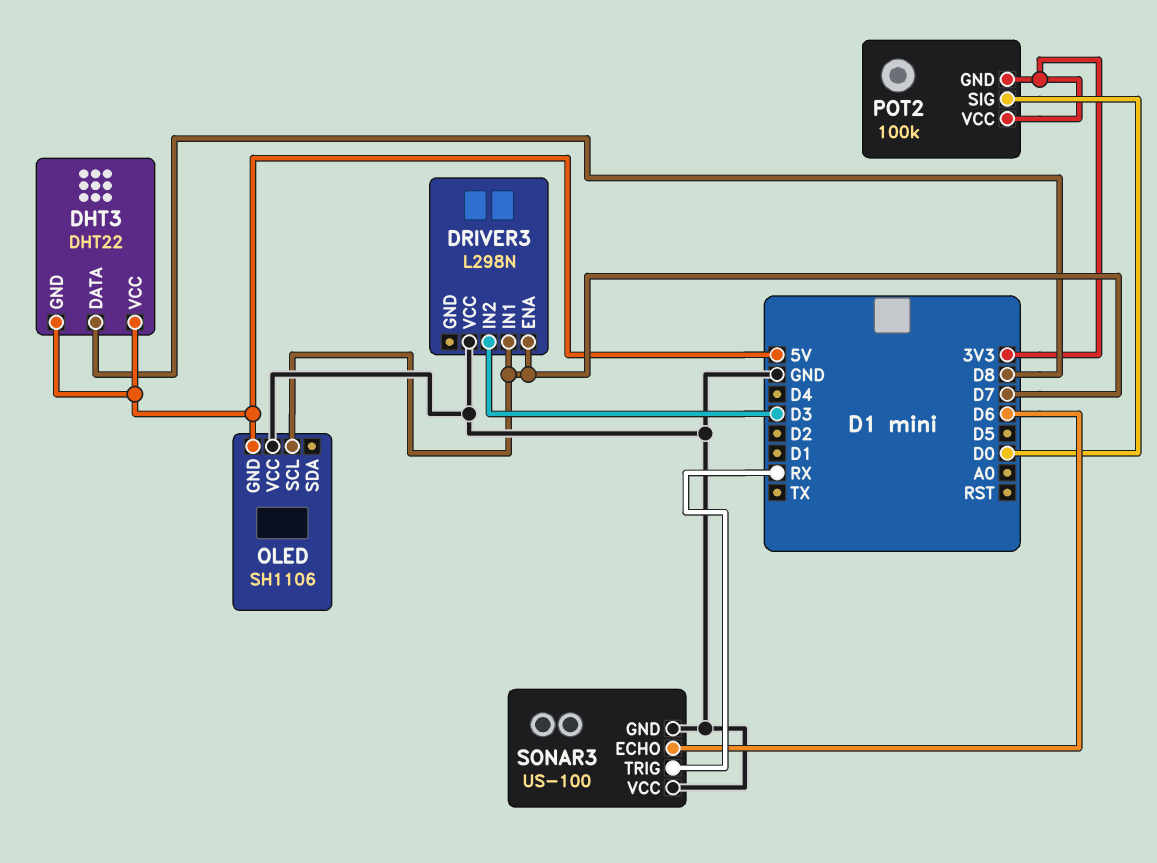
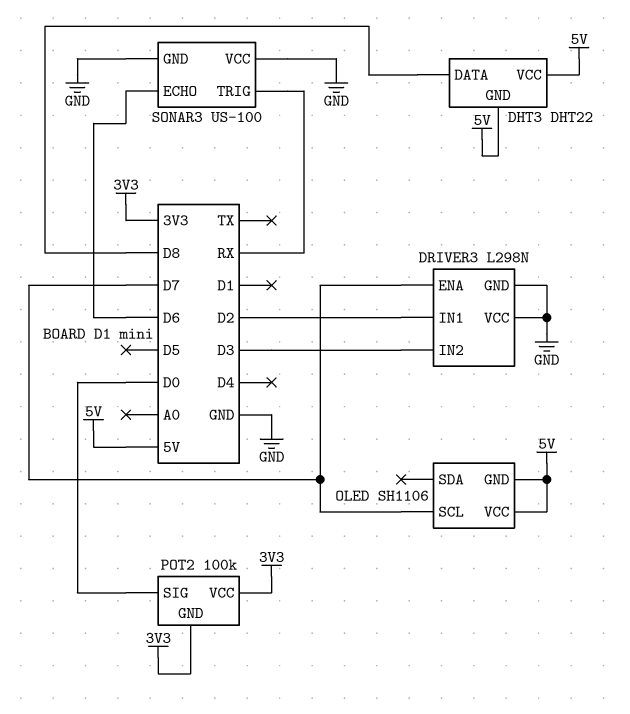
DRIVER3 pin GND: none -> GND
DRIVER3 pin IN1: D7 -> D2
OLED pin VCC: GND -> 5V

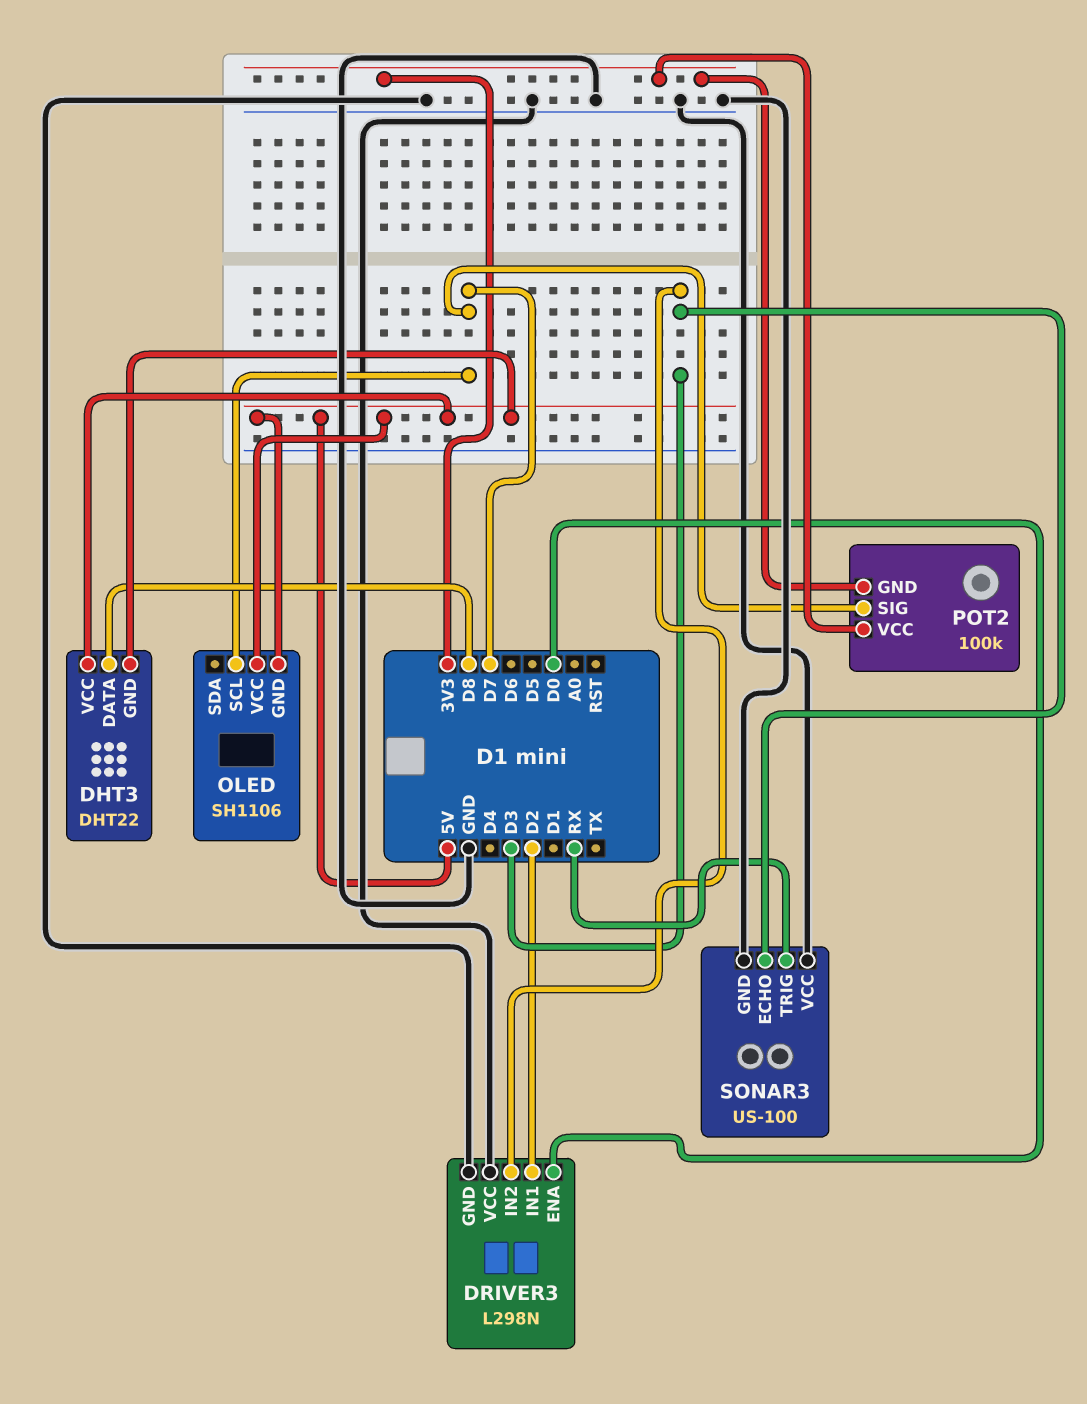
DRIVER3 pin ENA: D7 -> D0
POT2 pin SIG: D0 -> D7
SONAR3 pin ECHO: D6 -> D3

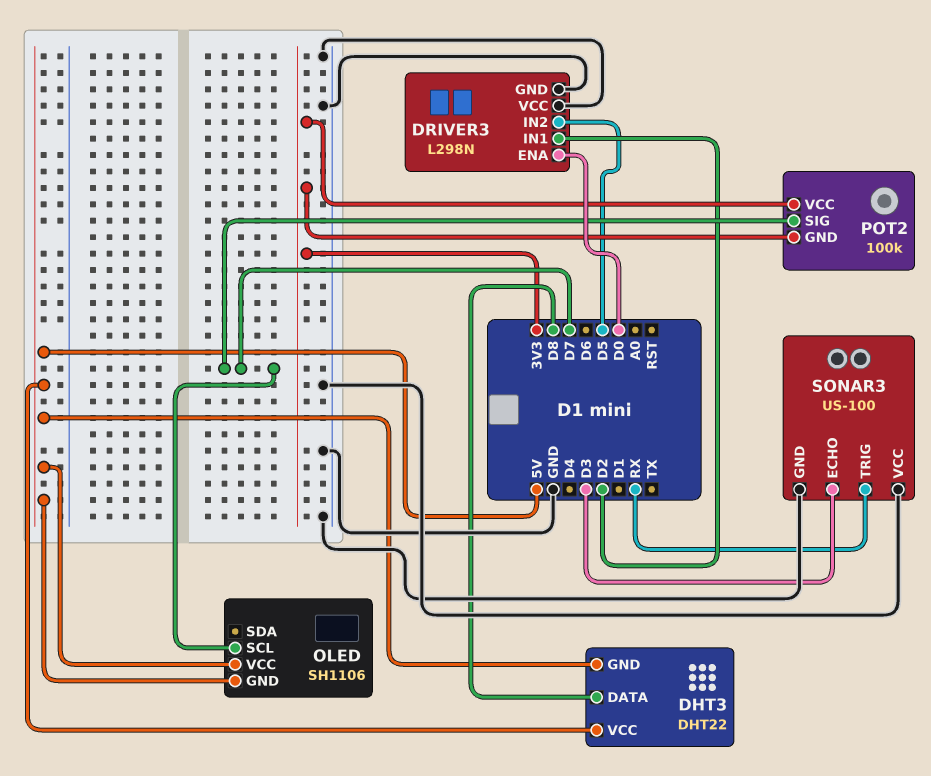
DRIVER3 pin IN2: D3 -> D5

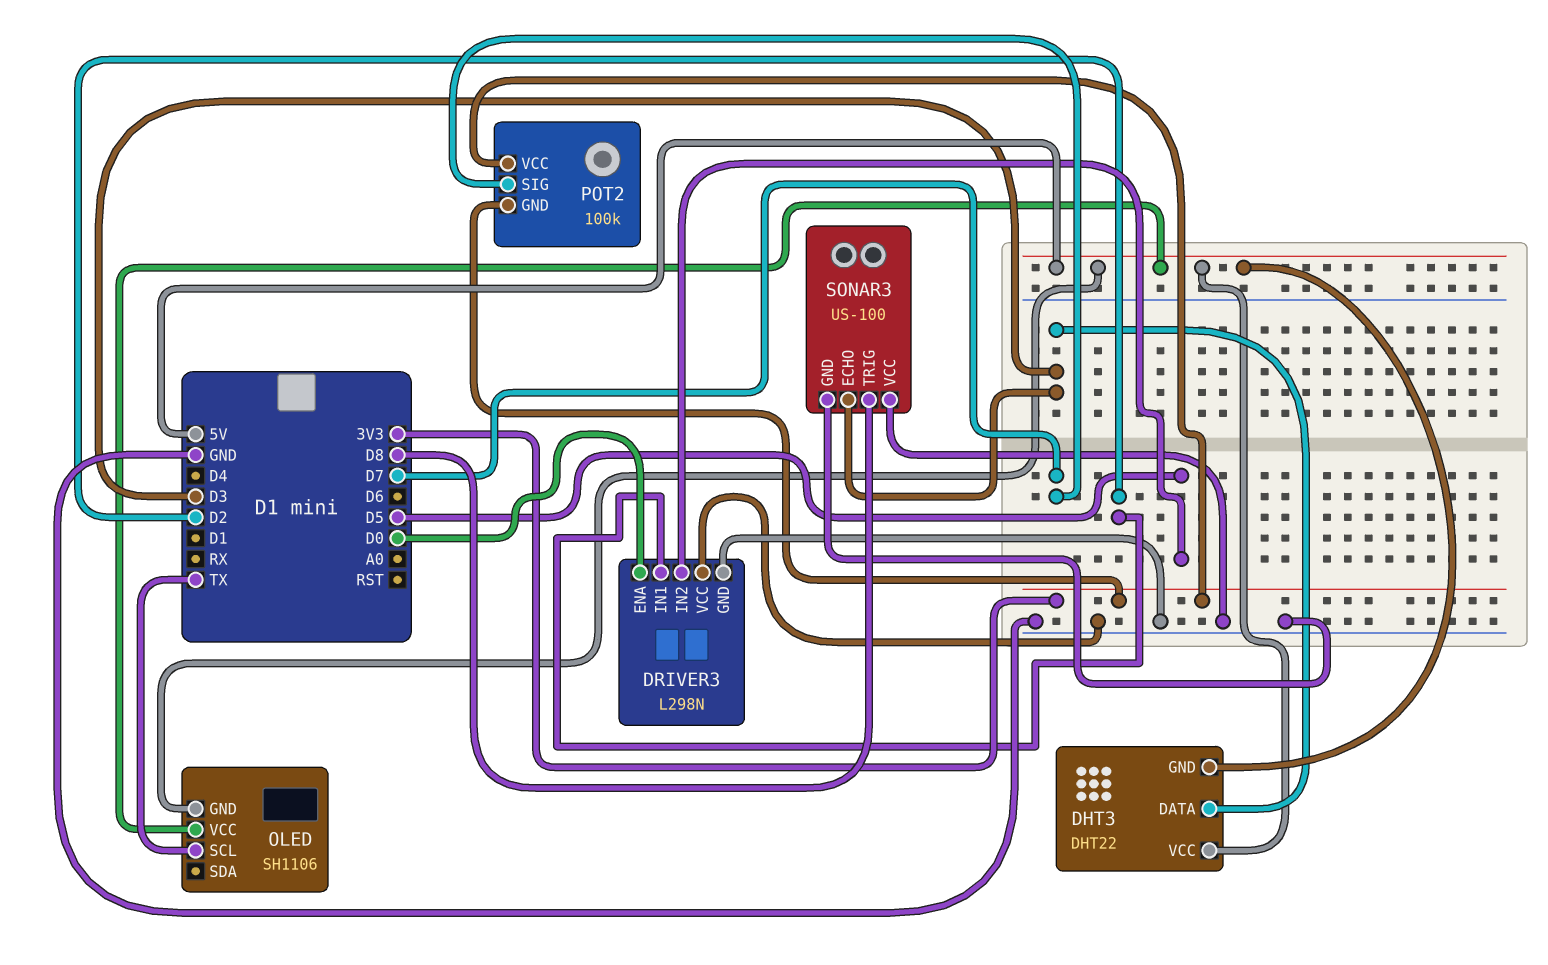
DHT3 pin DATA: D8 -> D3
OLED pin SCL: D7 -> TX
SONAR3 pin TRIG: RX -> D8

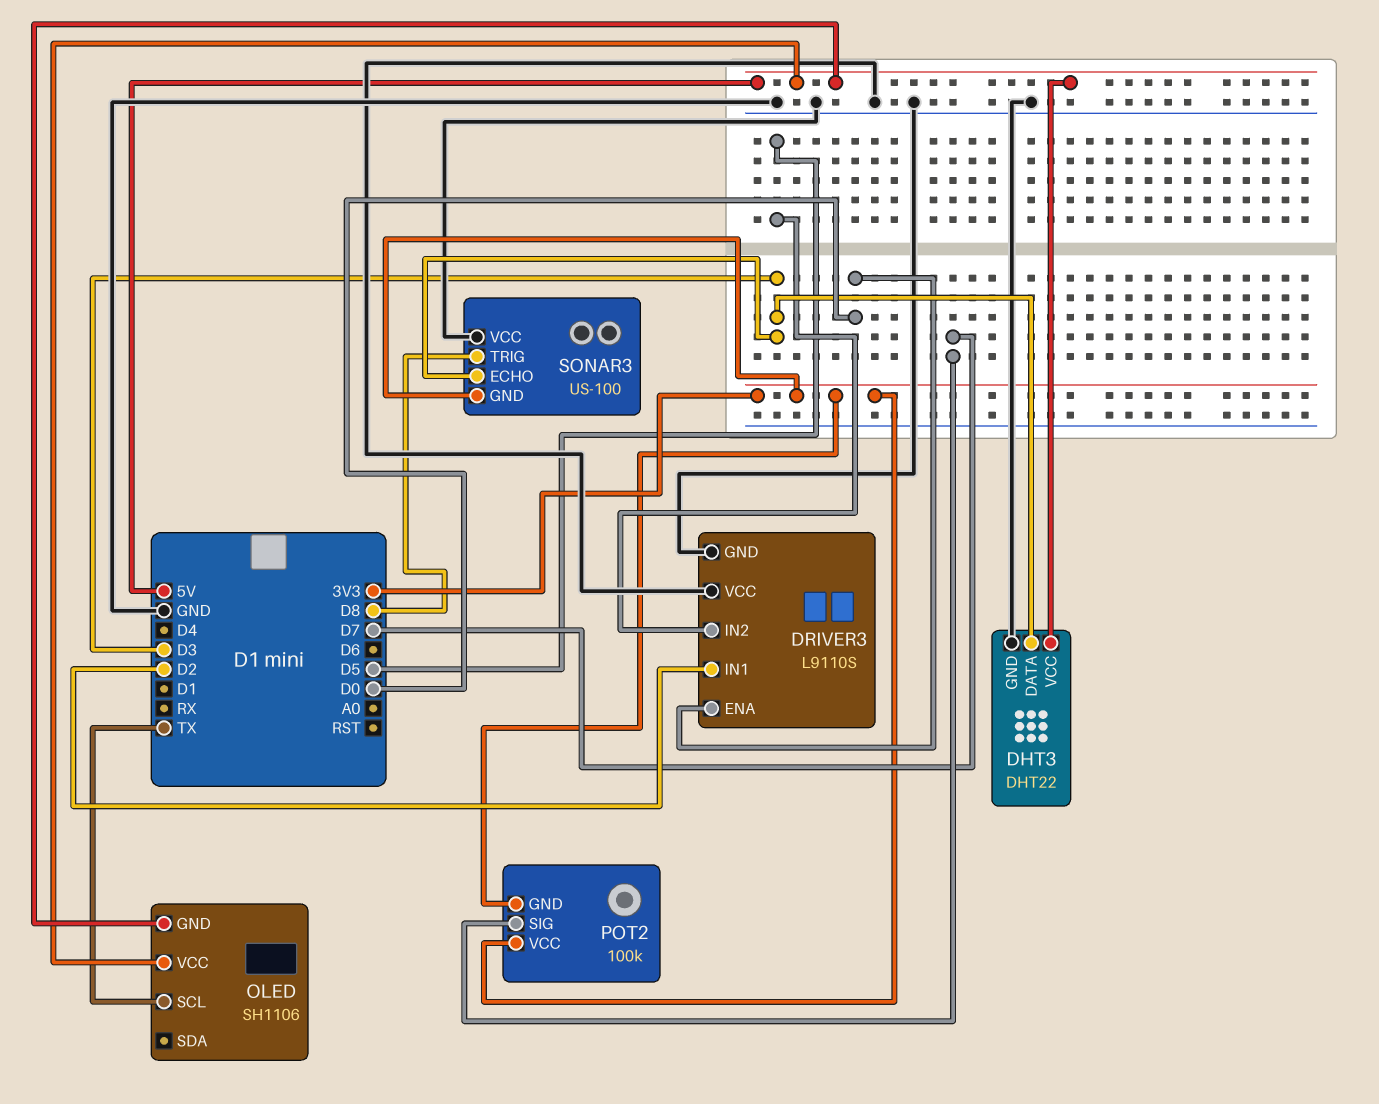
DHT3 pin GND: 5V -> GND
DRIVER3: L298N -> L9110S
SONAR3 pin GND: GND -> 3V3

